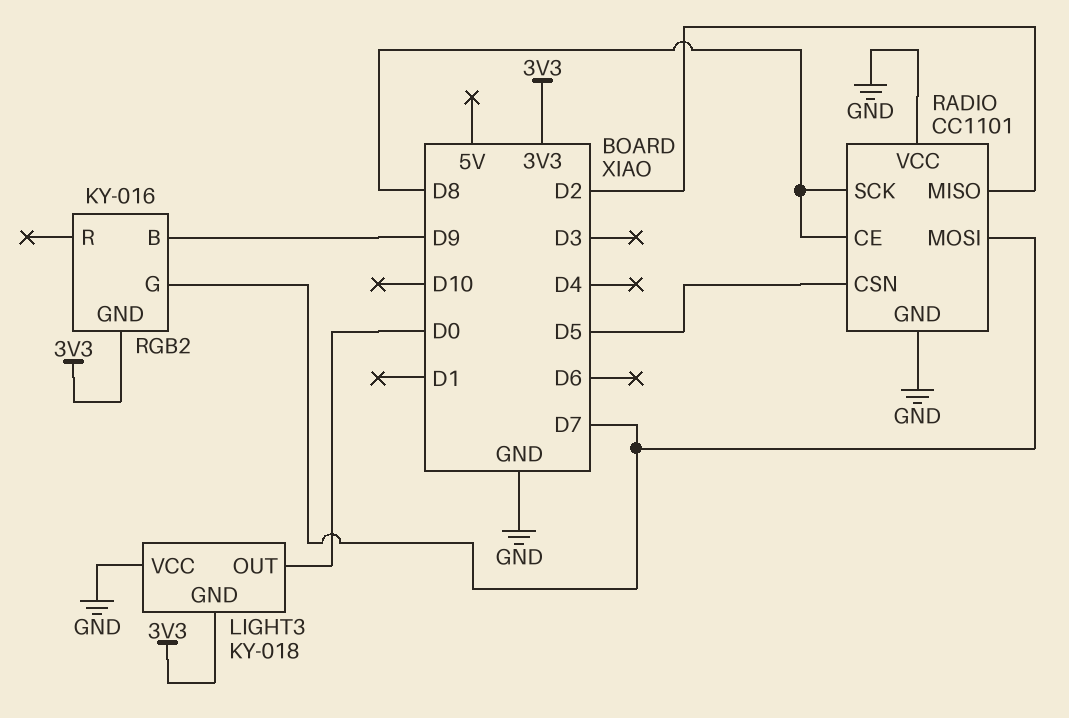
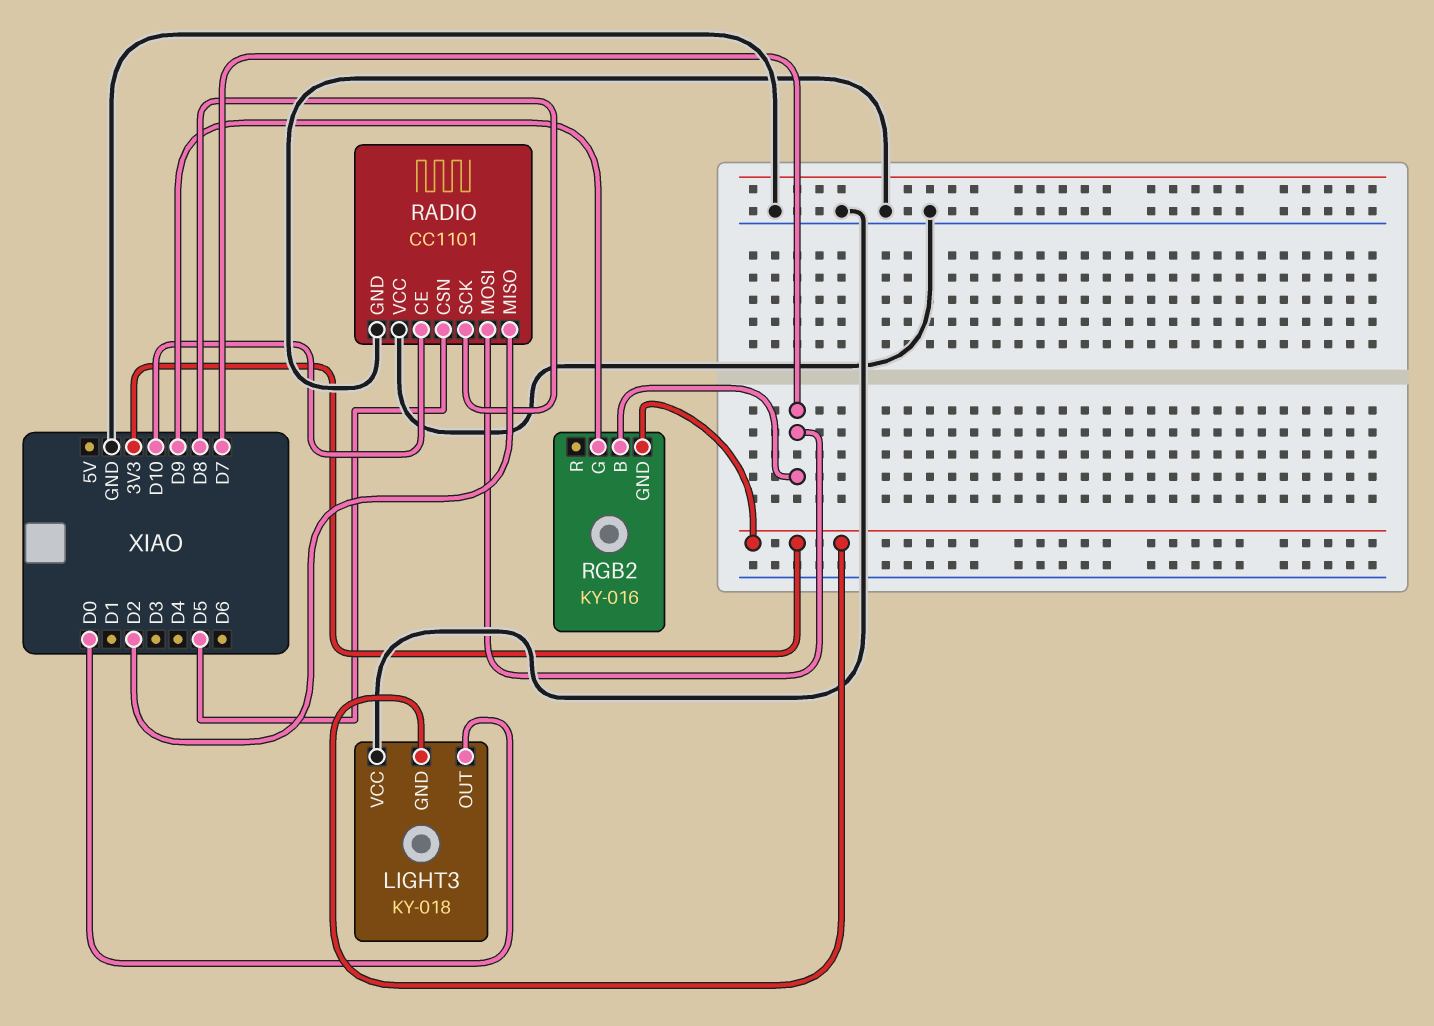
RADIO pin CE: D8 -> D10
RGB2 pin B: D9 -> D7
RGB2 pin G: D7 -> D9

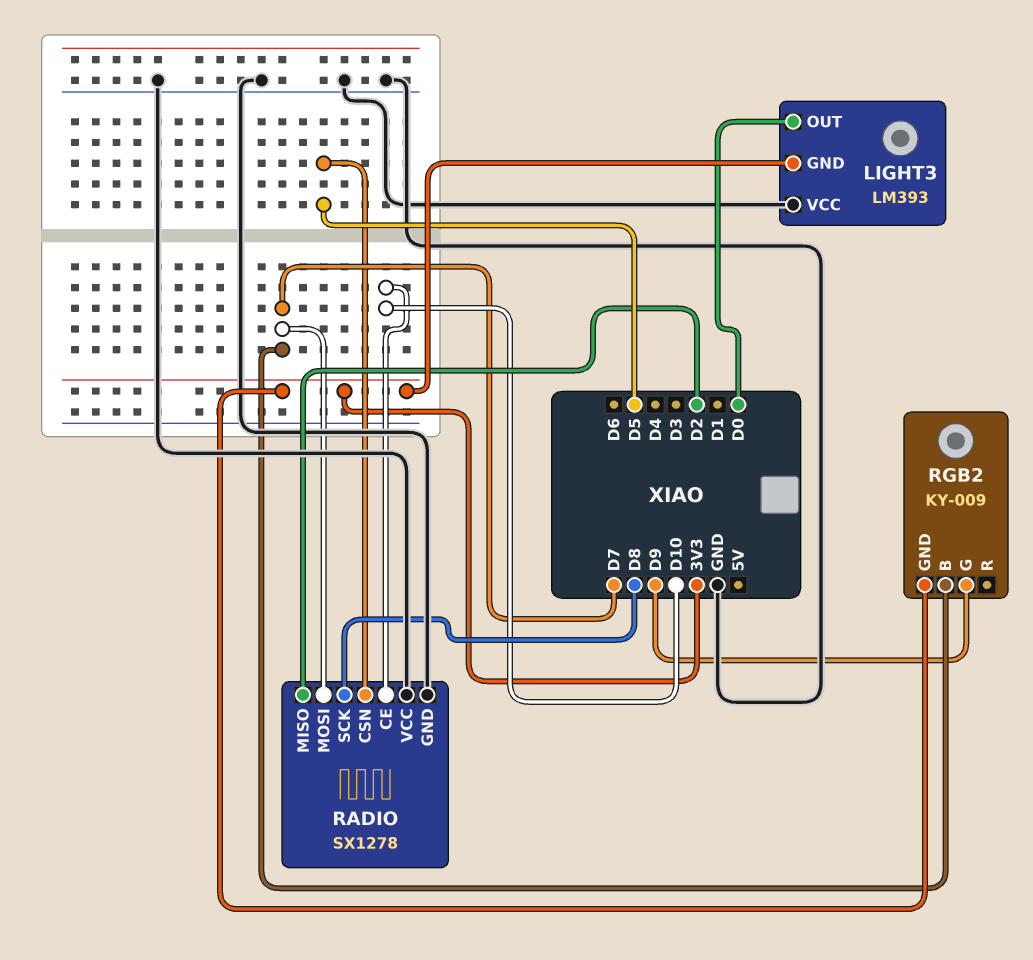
LIGHT3: KY-018 -> LM393
RADIO: CC1101 -> SX1278
RGB2: KY-016 -> KY-009

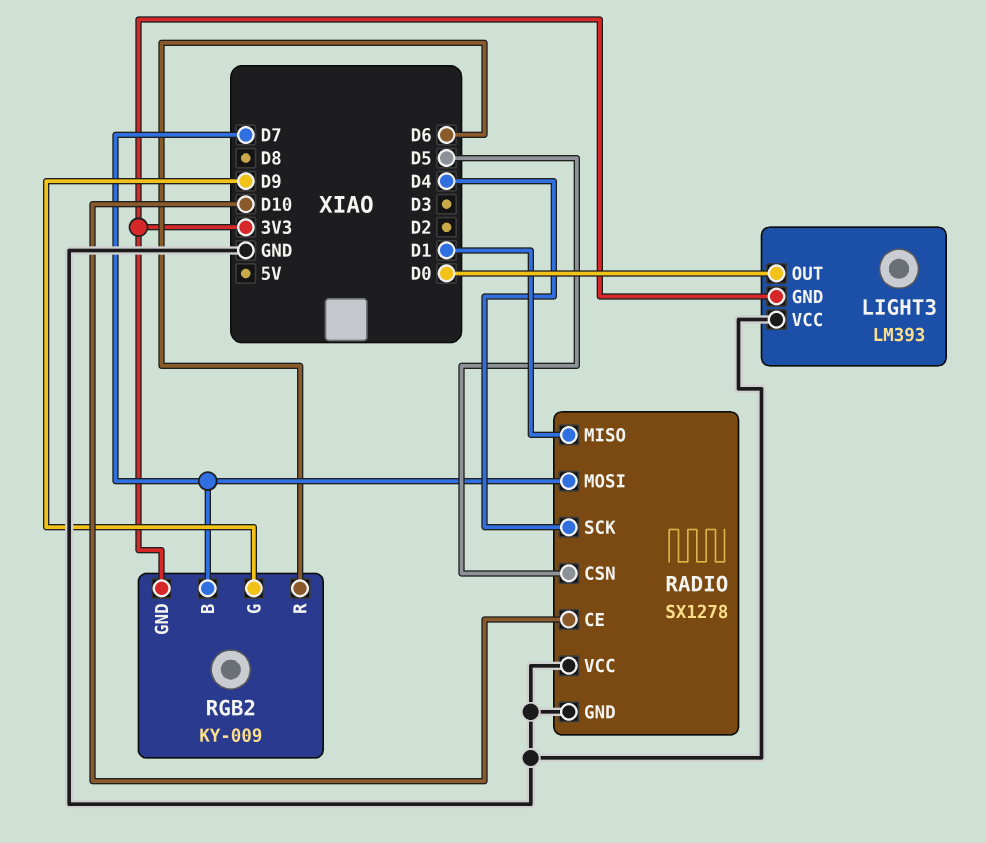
RADIO pin MISO: D2 -> D1
RADIO pin SCK: D8 -> D4
RGB2 pin R: none -> D6

